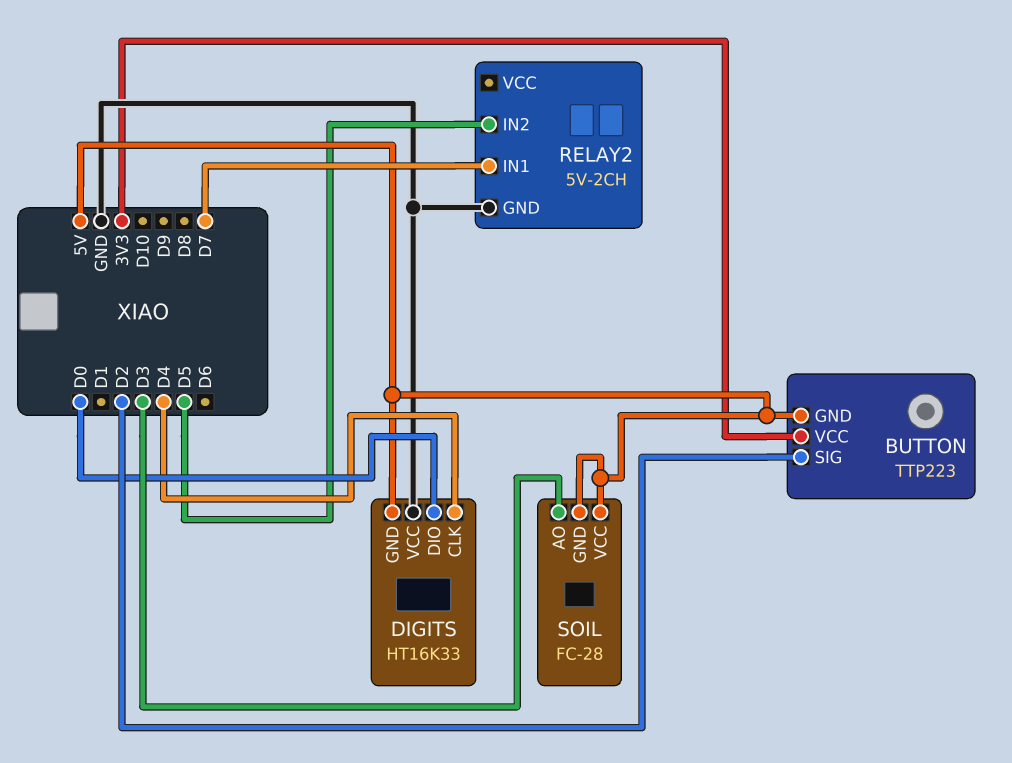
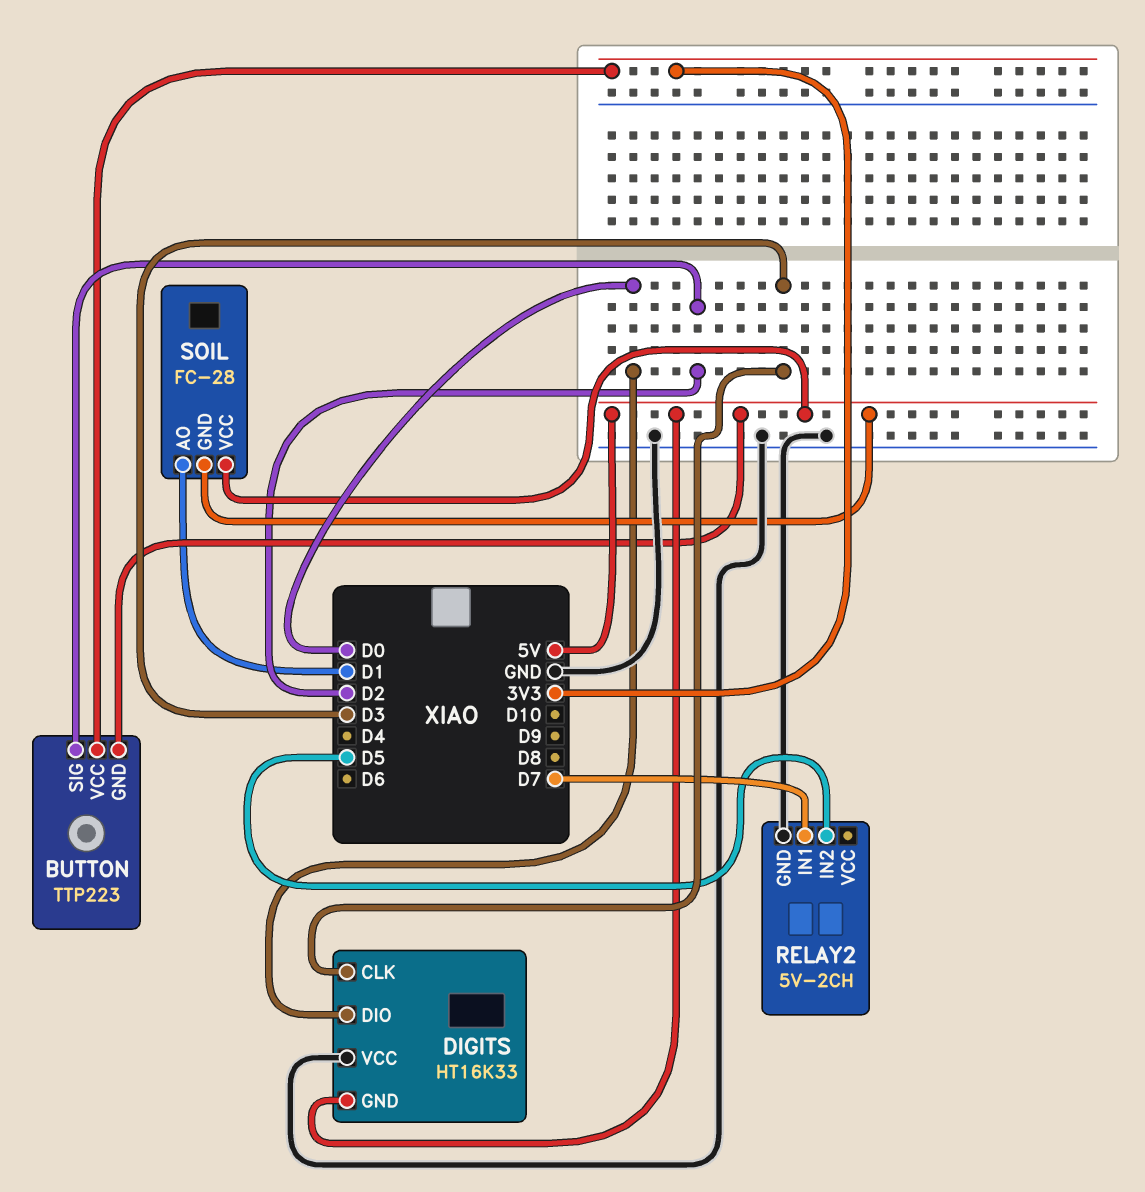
DIGITS pin CLK: D4 -> D3
SOIL pin AO: D3 -> D1

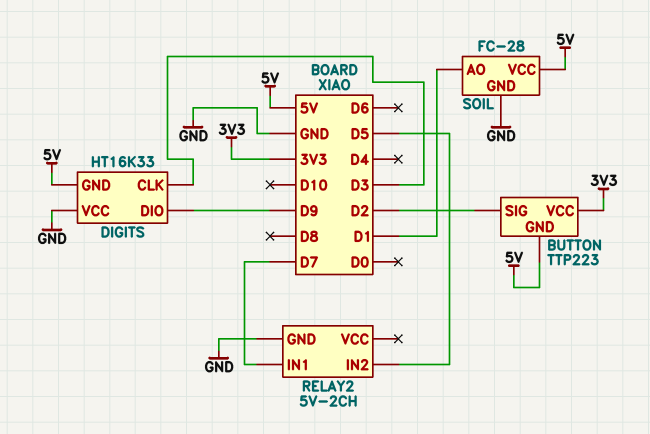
DIGITS pin DIO: D0 -> D9
SOIL pin GND: 5V -> GND

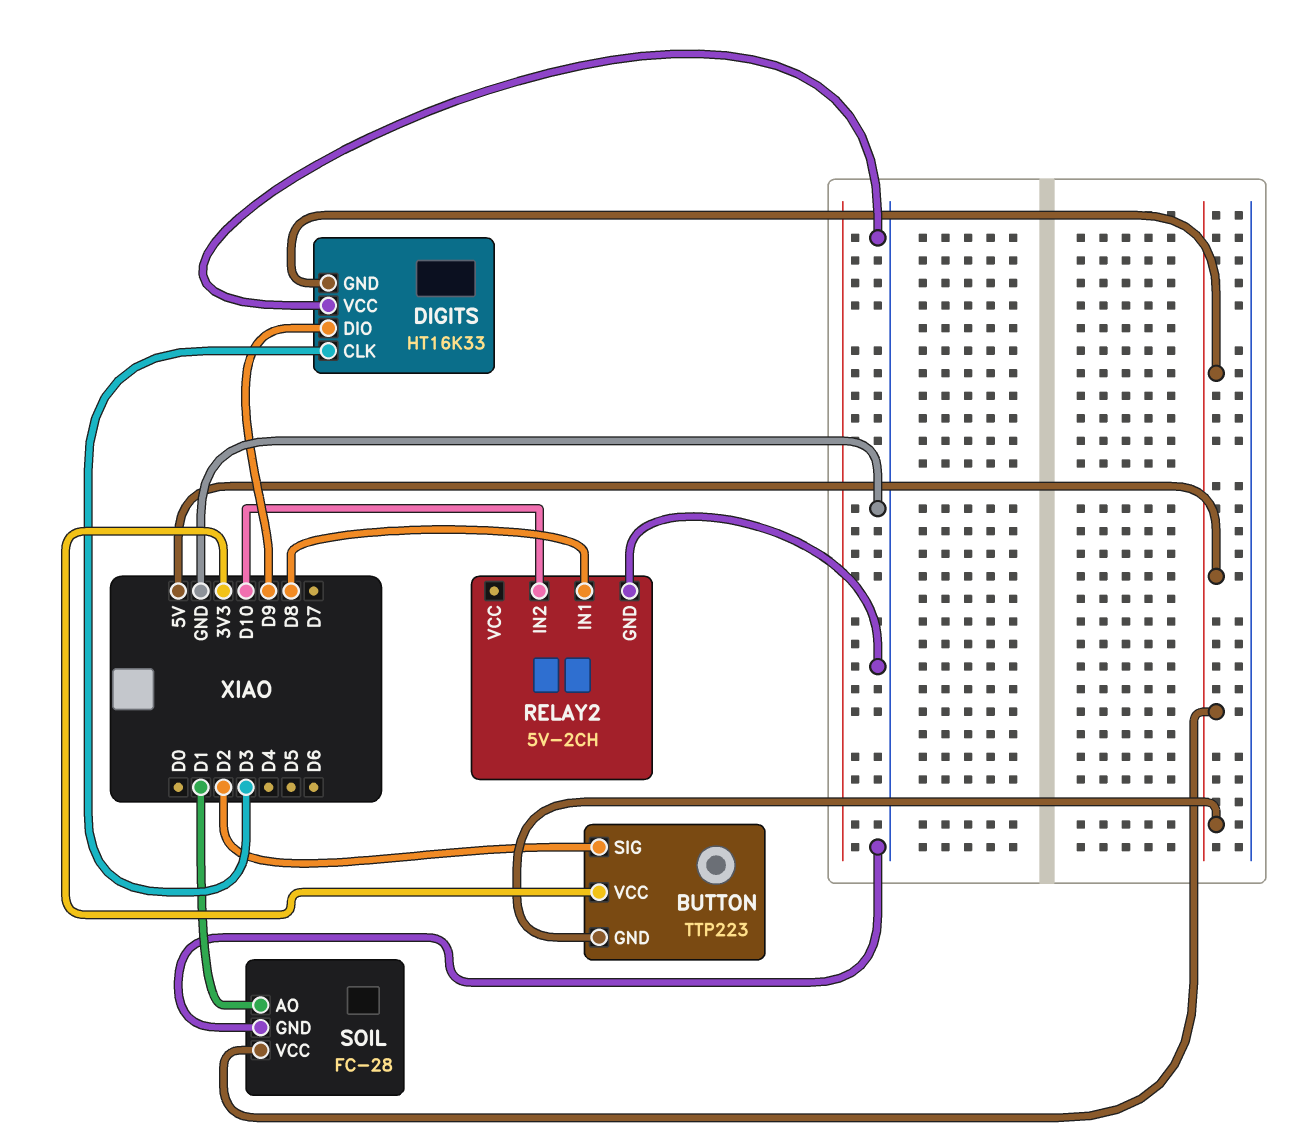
RELAY2 pin IN1: D7 -> D8
RELAY2 pin IN2: D5 -> D10

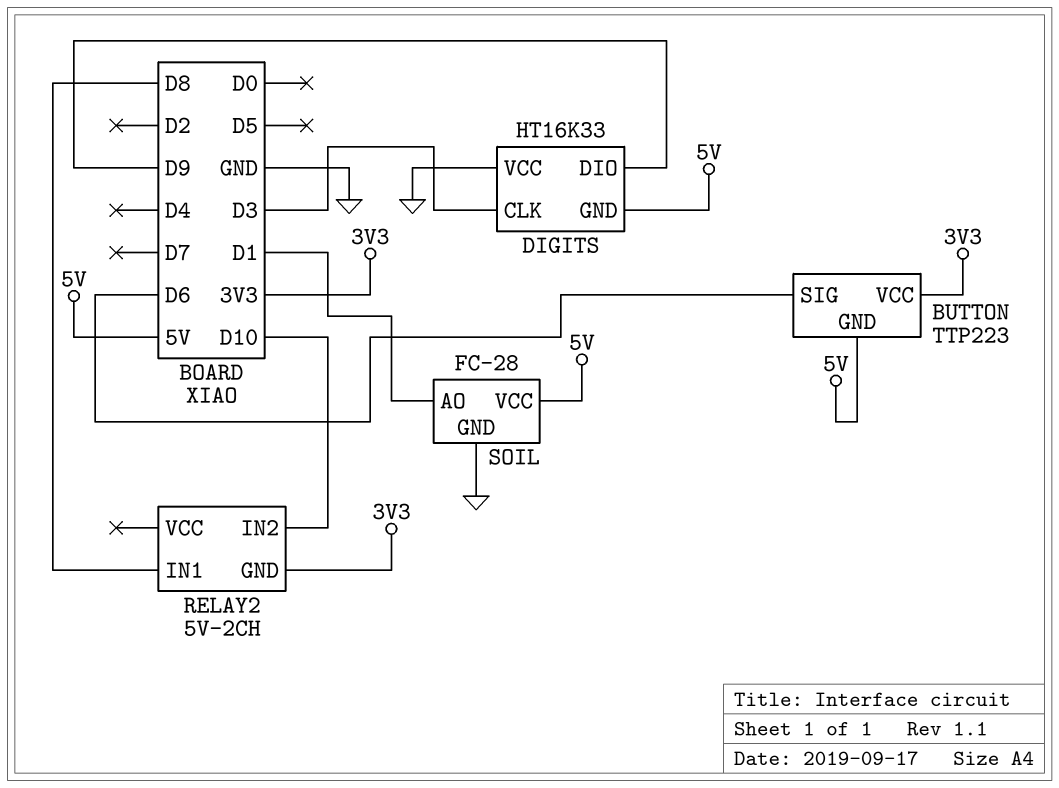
BUTTON pin SIG: D2 -> D6
RELAY2 pin GND: GND -> 3V3

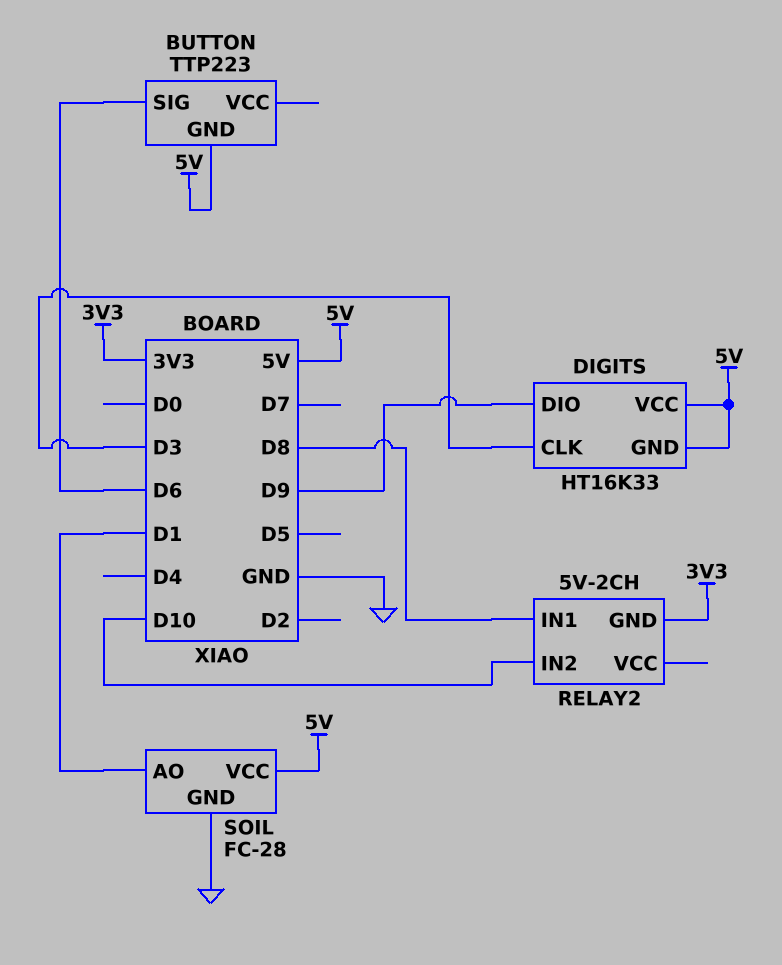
BUTTON pin VCC: 3V3 -> none
DIGITS pin VCC: GND -> 5V

